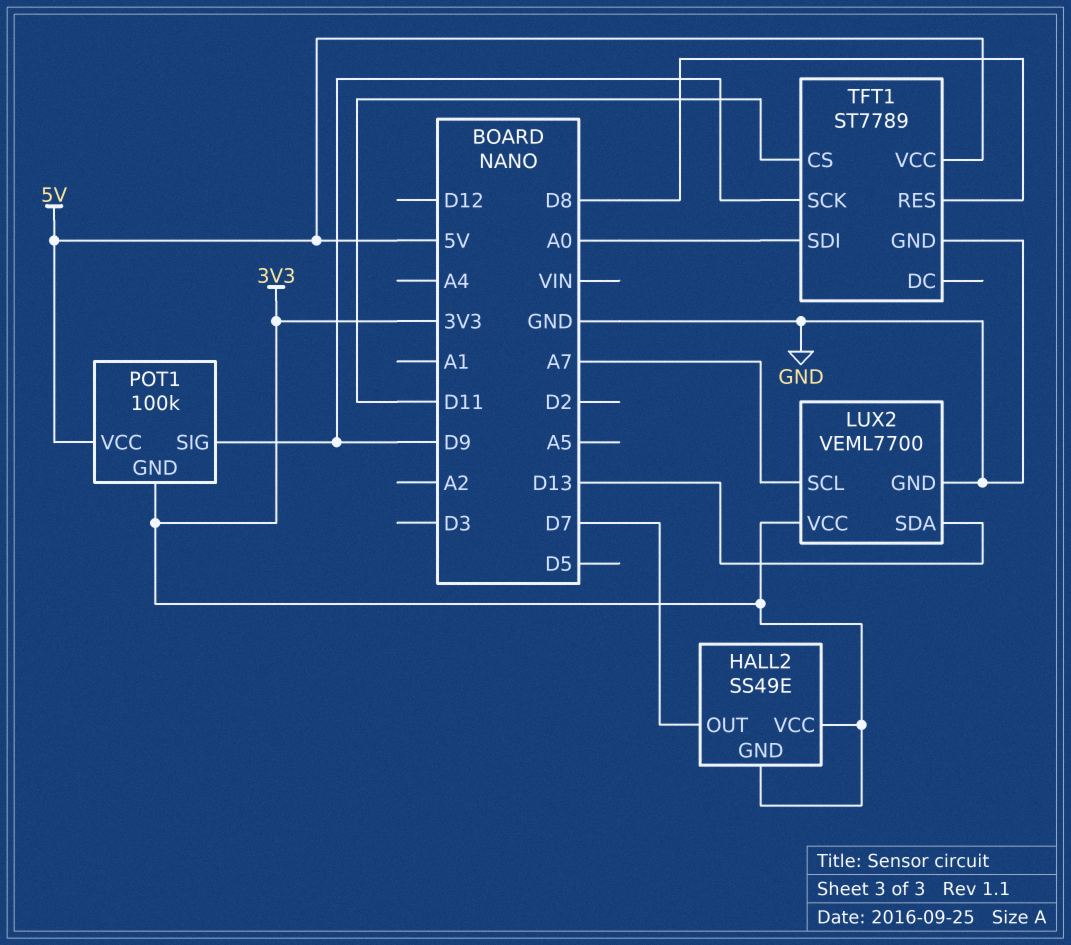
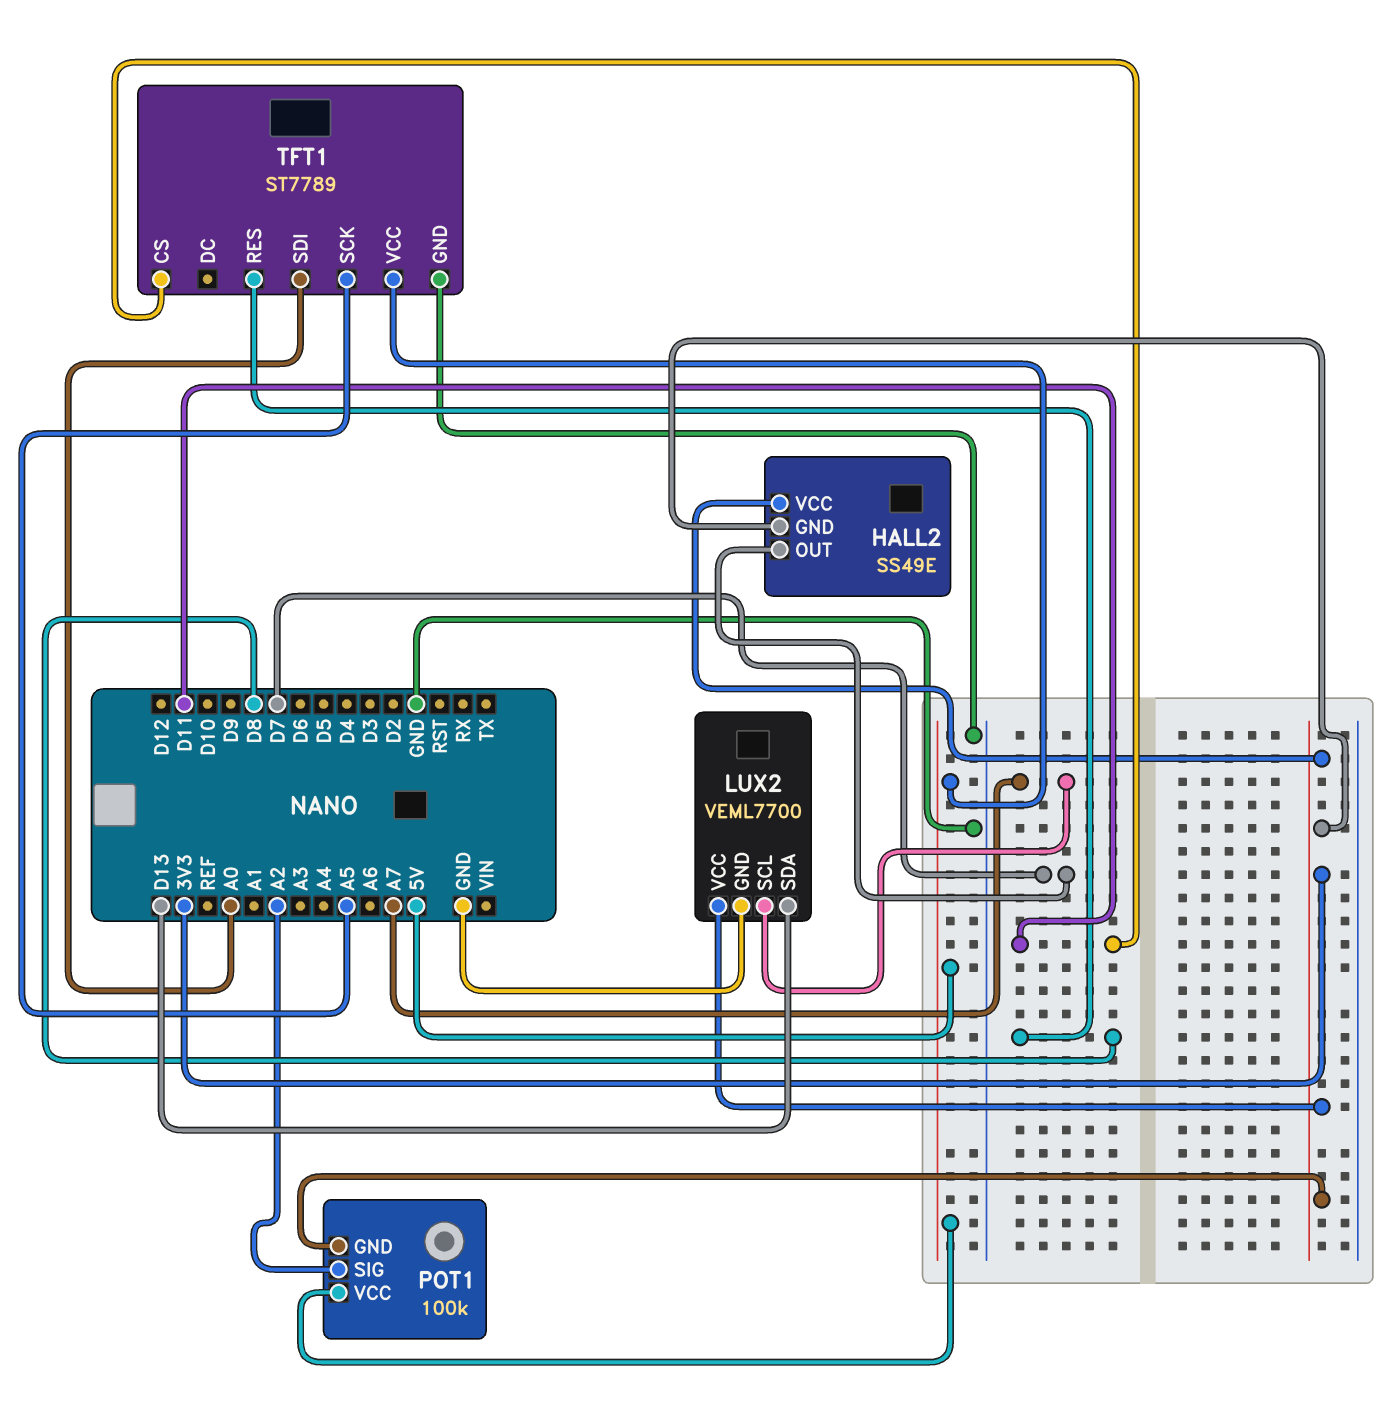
POT1 pin SIG: D9 -> A2
TFT1 pin SCK: D9 -> A5

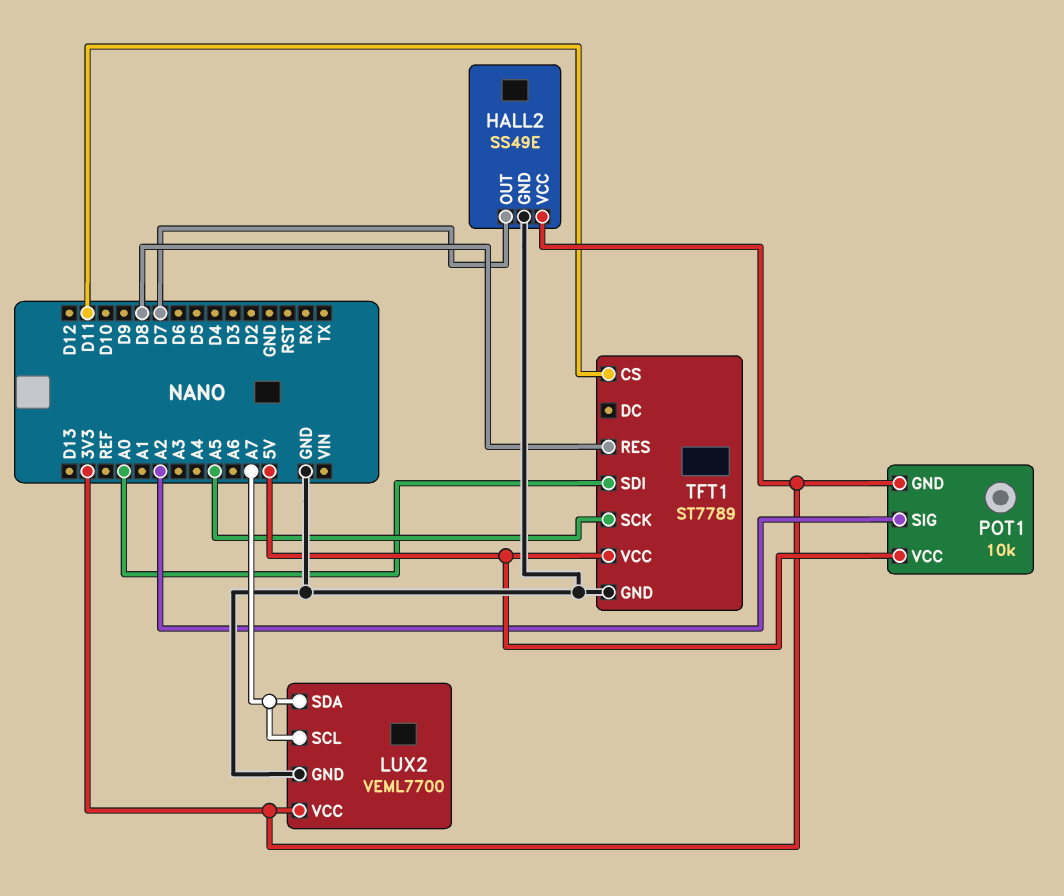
HALL2 pin GND: 3V3 -> GND
LUX2 pin SDA: D13 -> A7
POT1: 100k -> 10k

